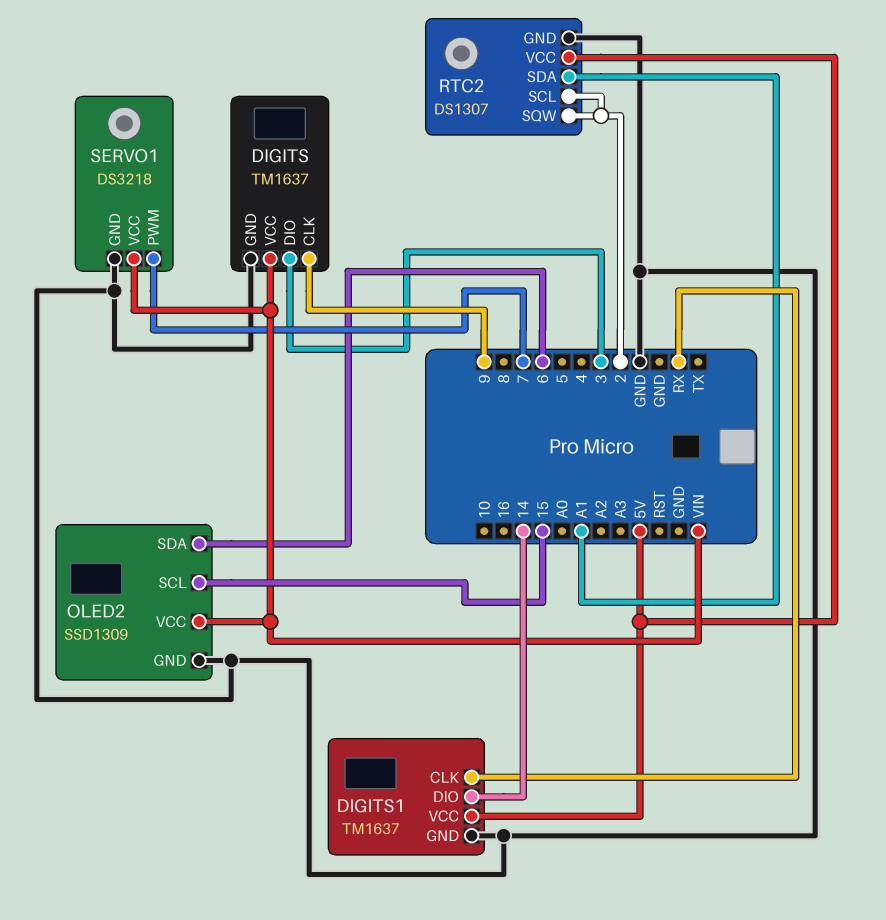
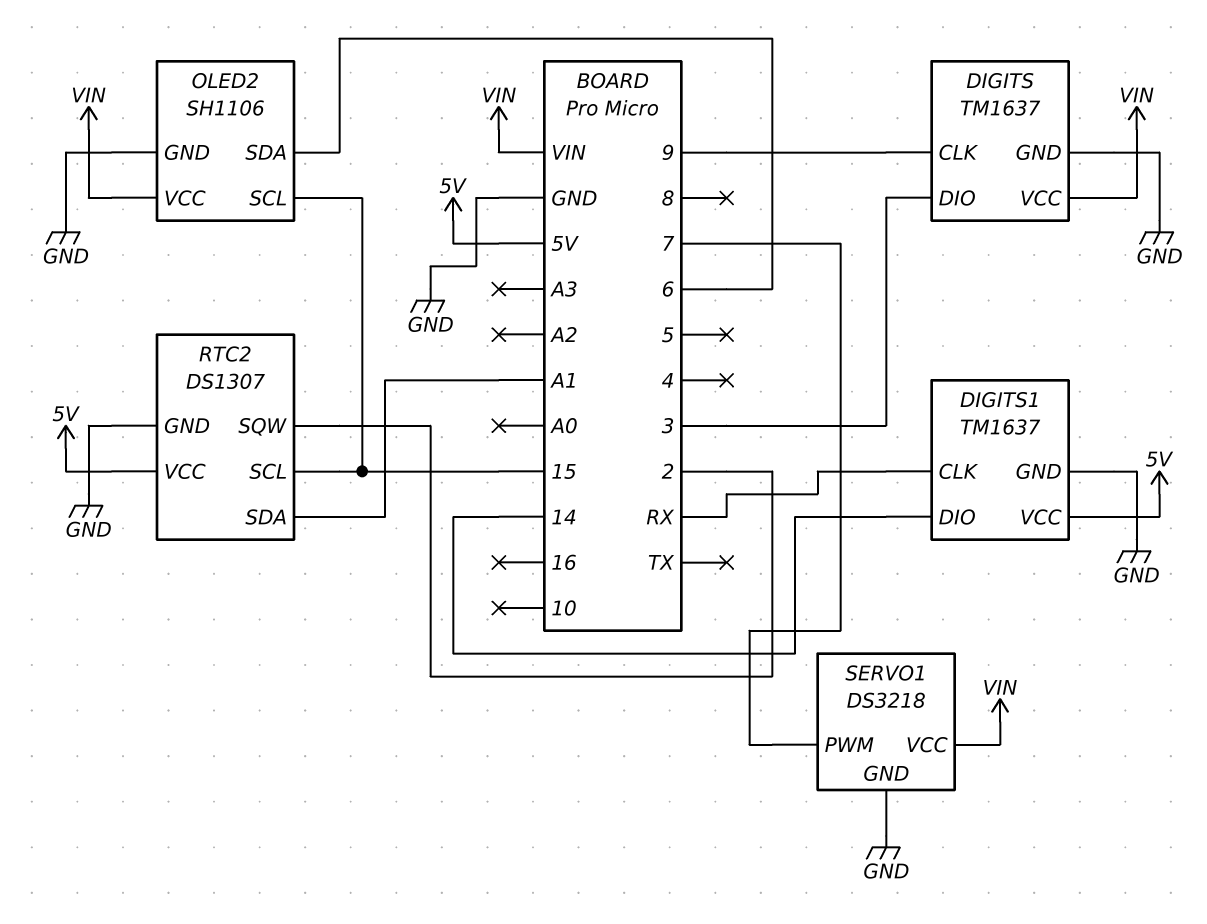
OLED2: SSD1309 -> SH1106
RTC2 pin SCL: 2 -> 15

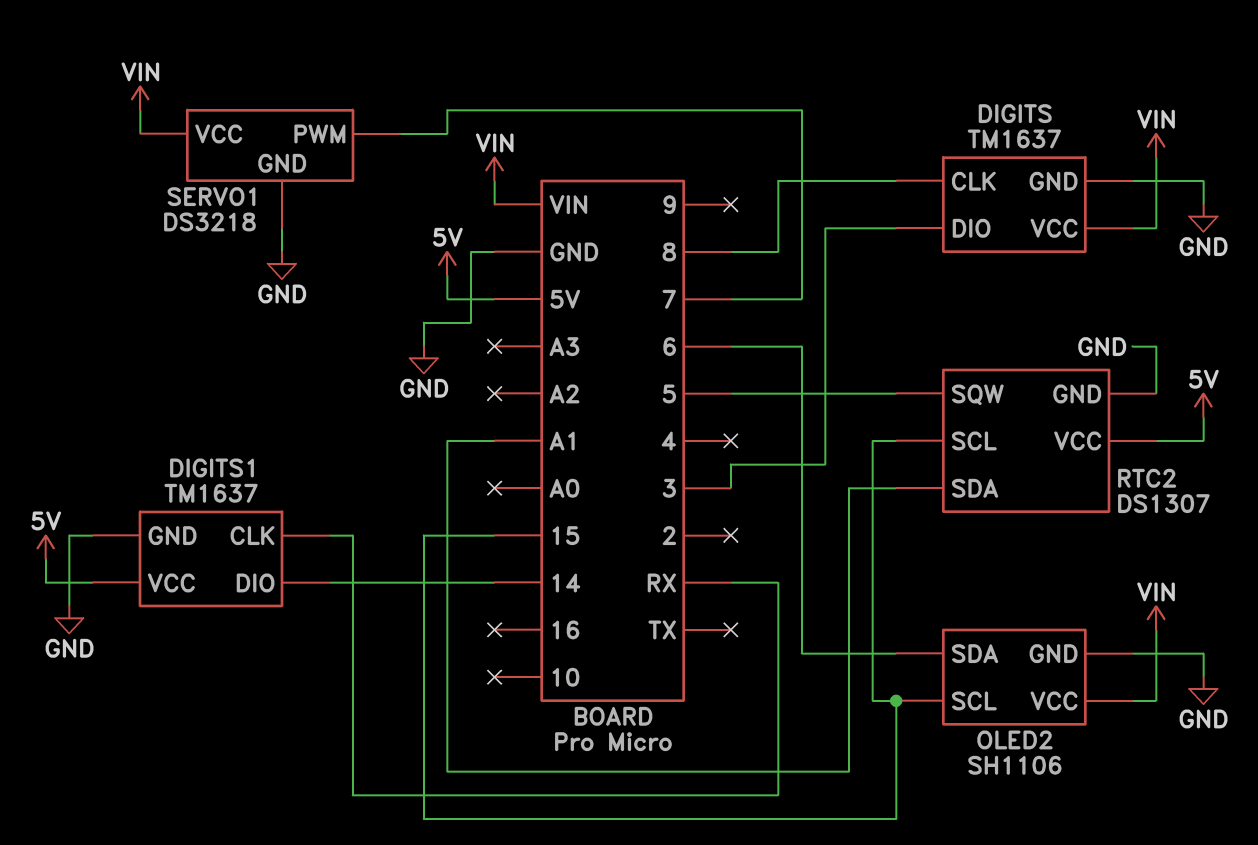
DIGITS pin CLK: 9 -> 8
RTC2 pin SQW: 2 -> 5

